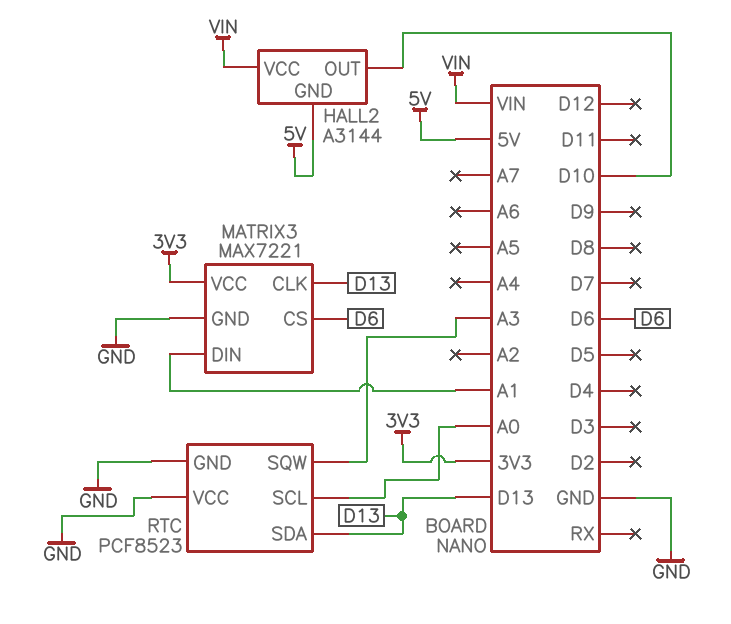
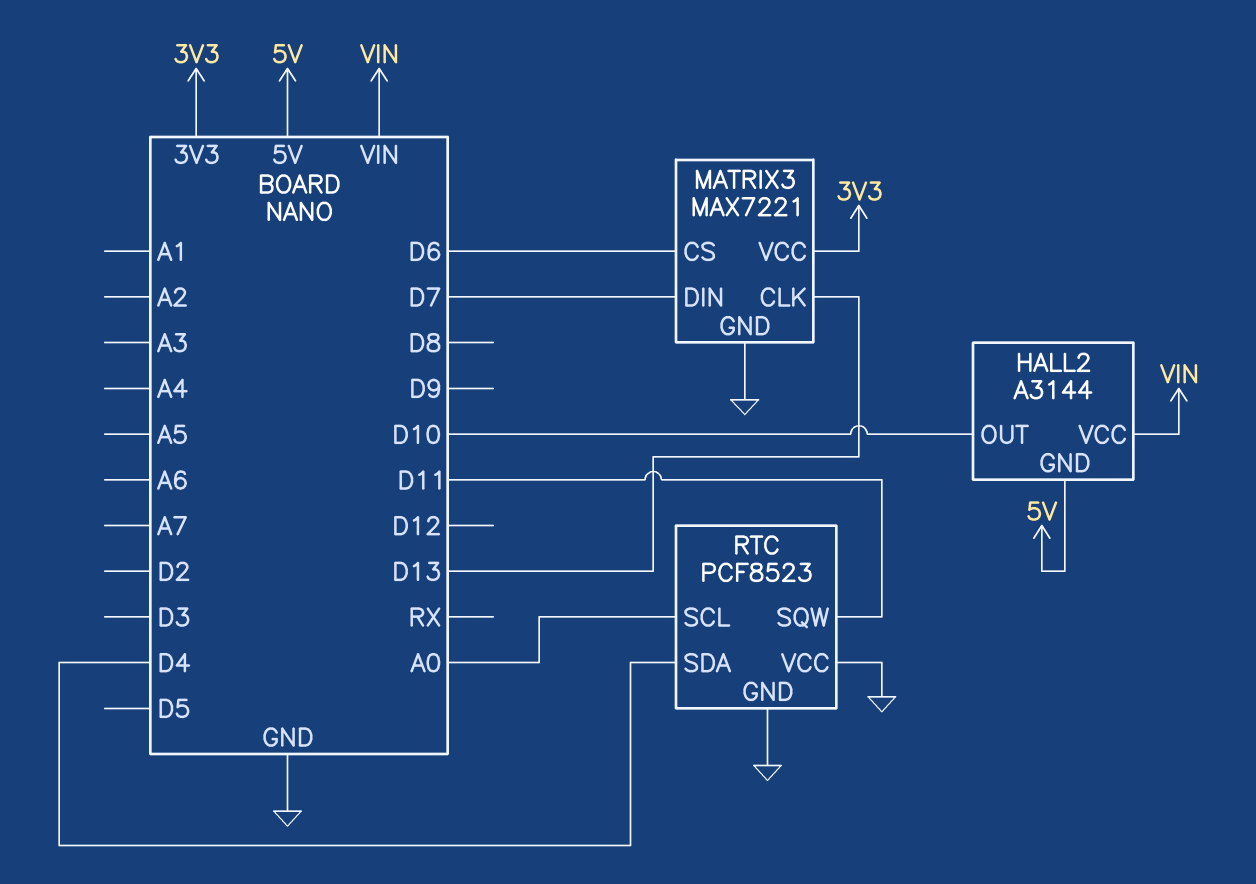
MATRIX3 pin DIN: A1 -> D7
RTC pin SDA: D13 -> D4
RTC pin SQW: A3 -> D11

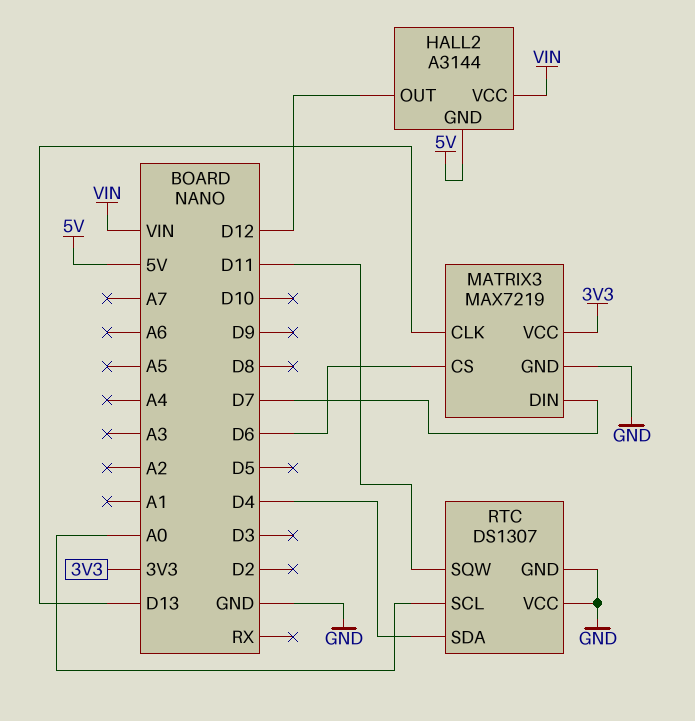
HALL2 pin OUT: D10 -> D12
MATRIX3: MAX7221 -> MAX7219
RTC: PCF8523 -> DS1307

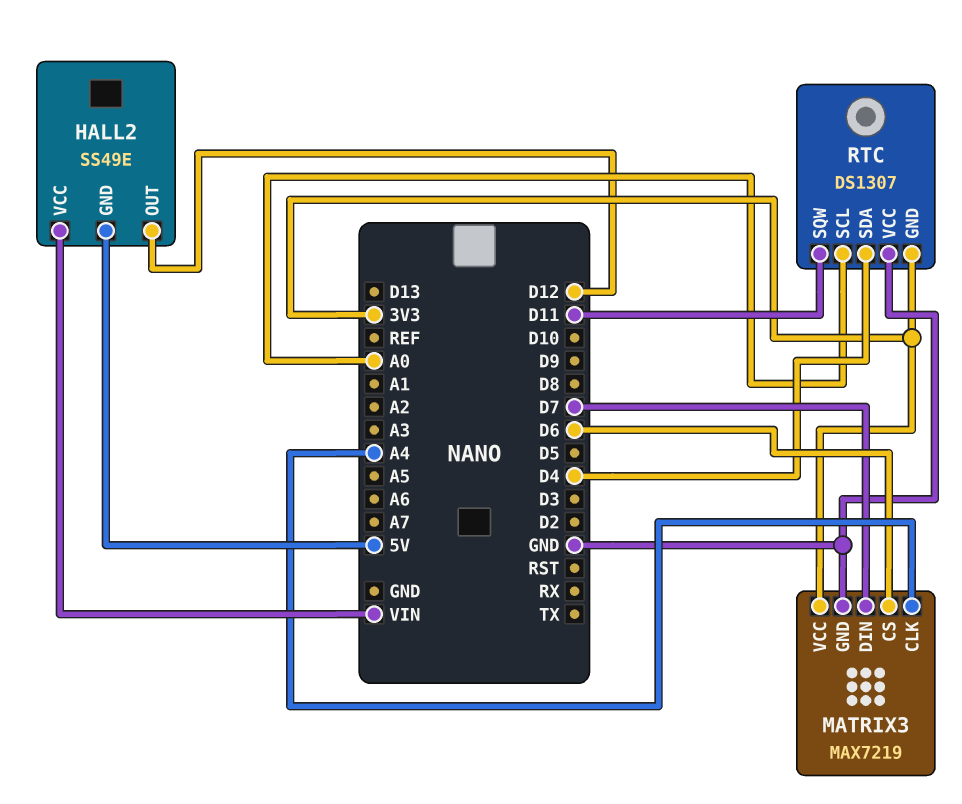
HALL2: A3144 -> SS49E
MATRIX3 pin CLK: D13 -> A4
RTC pin GND: GND -> 3V3

